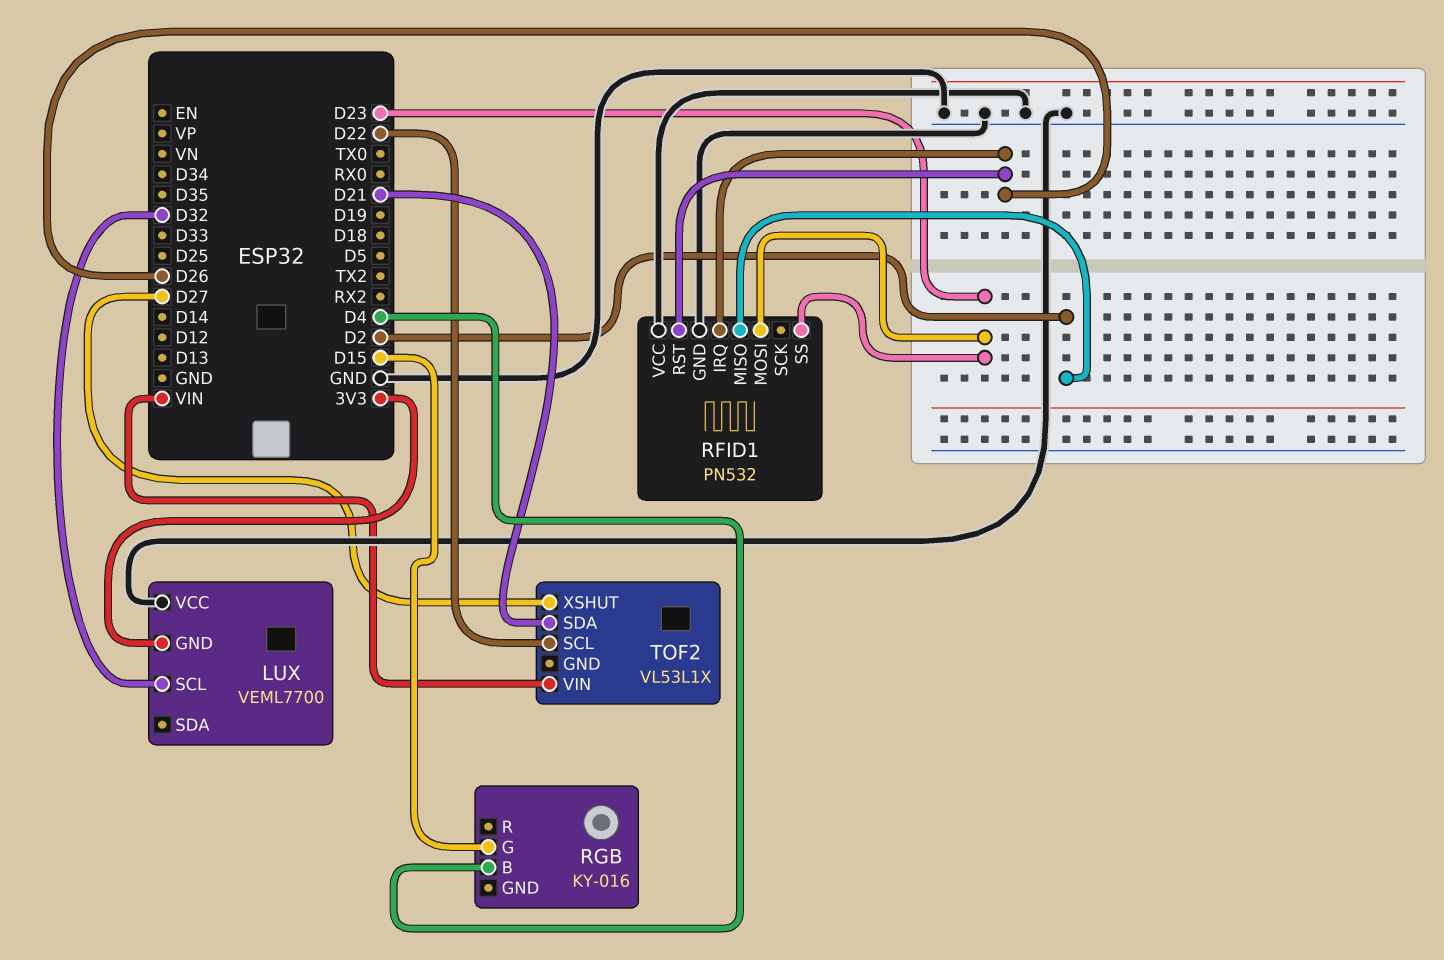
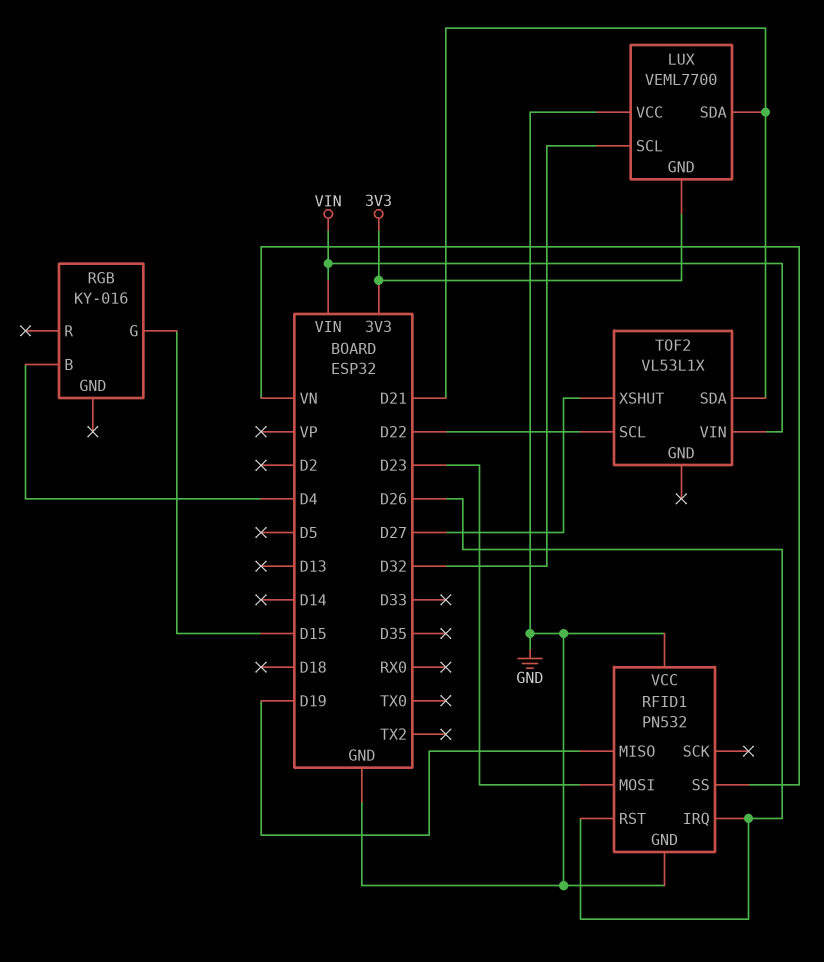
LUX pin SDA: none -> D21
RFID1 pin MISO: D2 -> D19
RFID1 pin SS: D23 -> VN

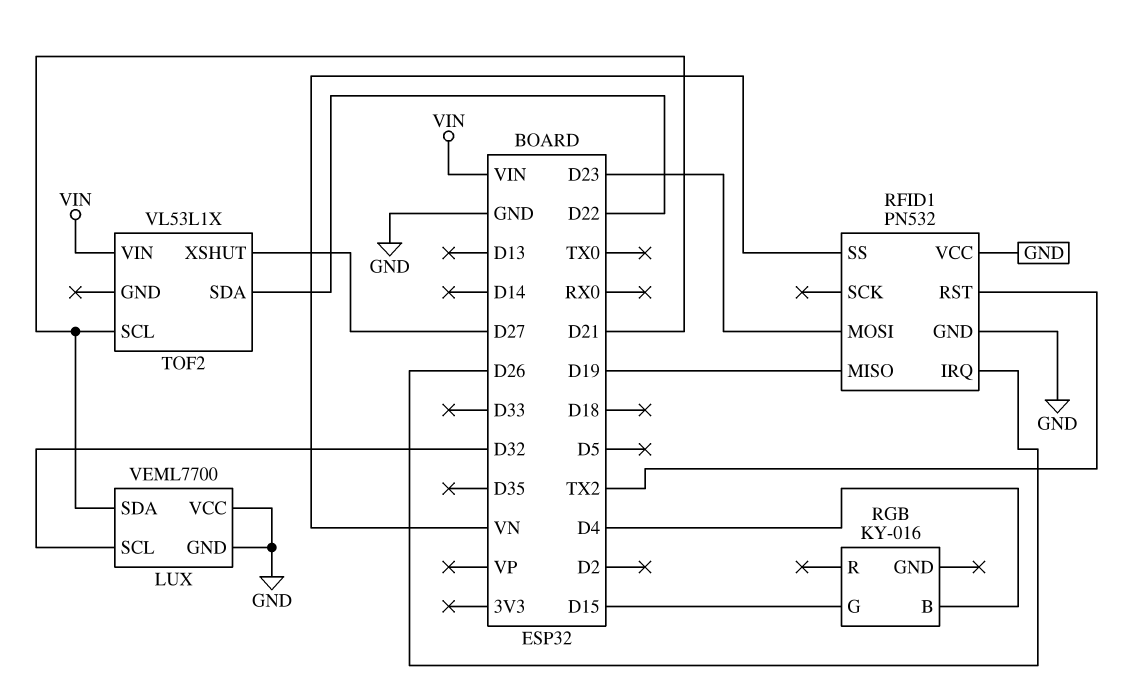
LUX pin GND: 3V3 -> GND
RFID1 pin RST: D26 -> TX2
TOF2 pin SCL: D22 -> D21
TOF2 pin SDA: D21 -> D22

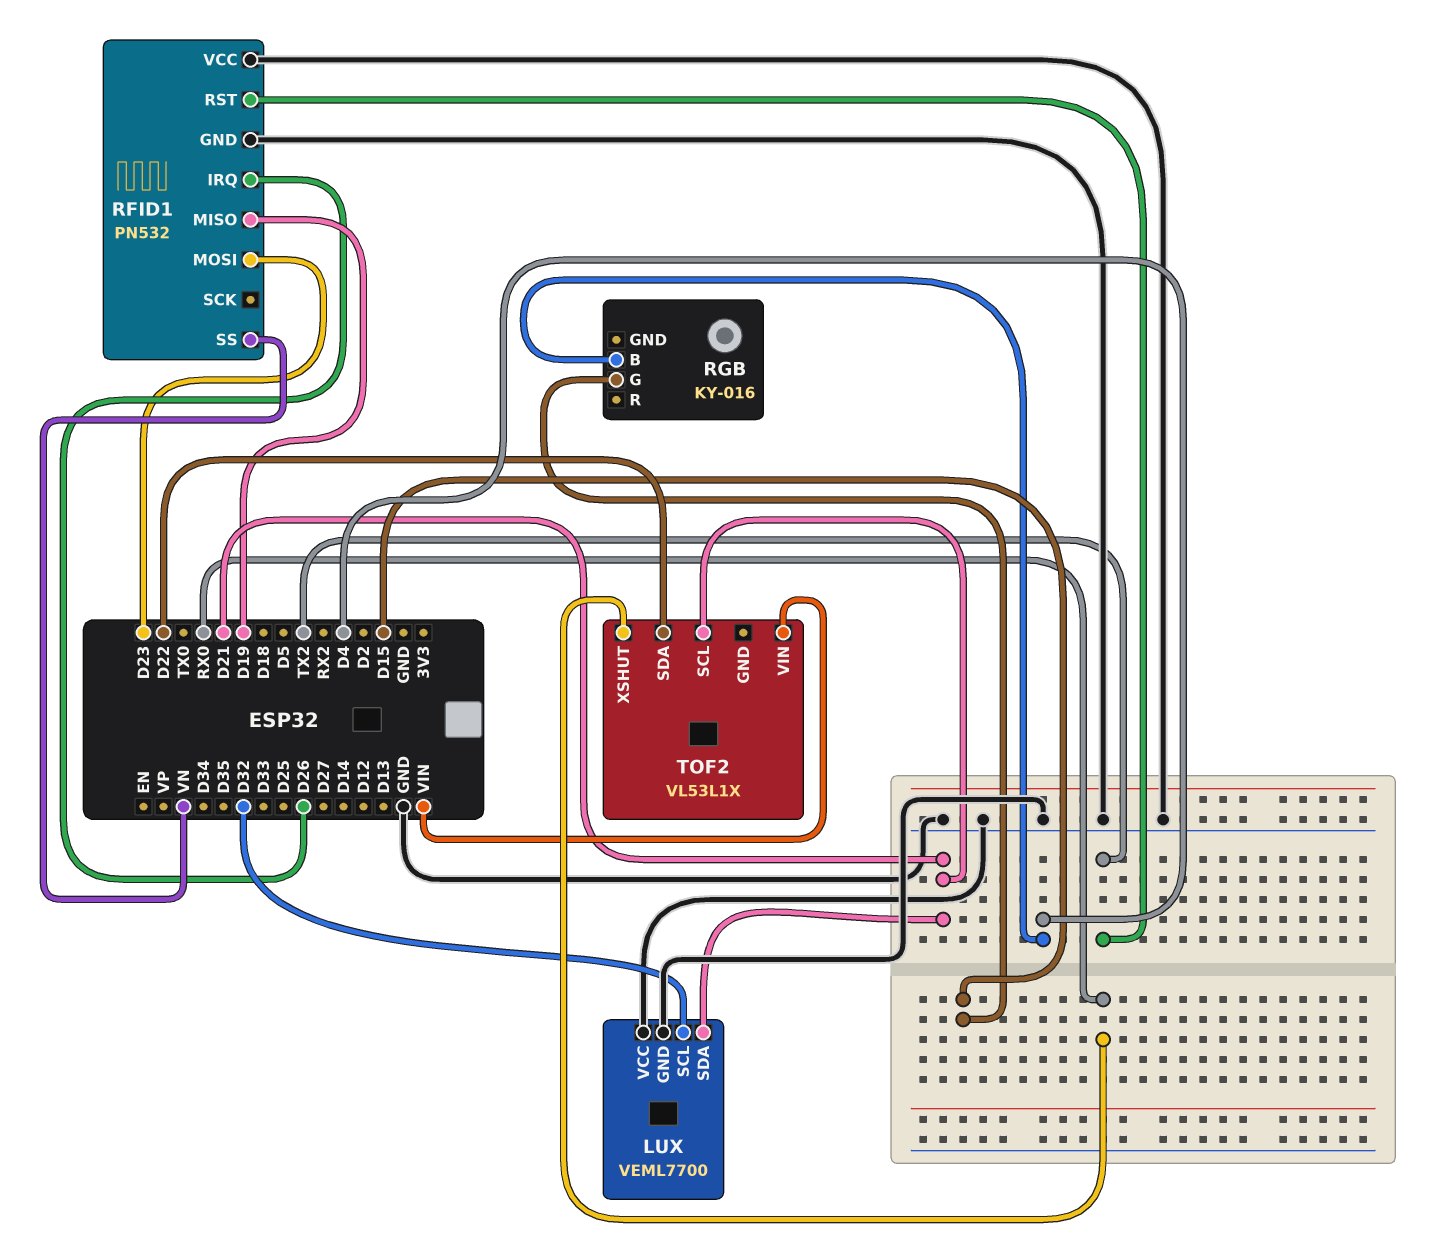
TOF2 pin XSHUT: D27 -> RX0

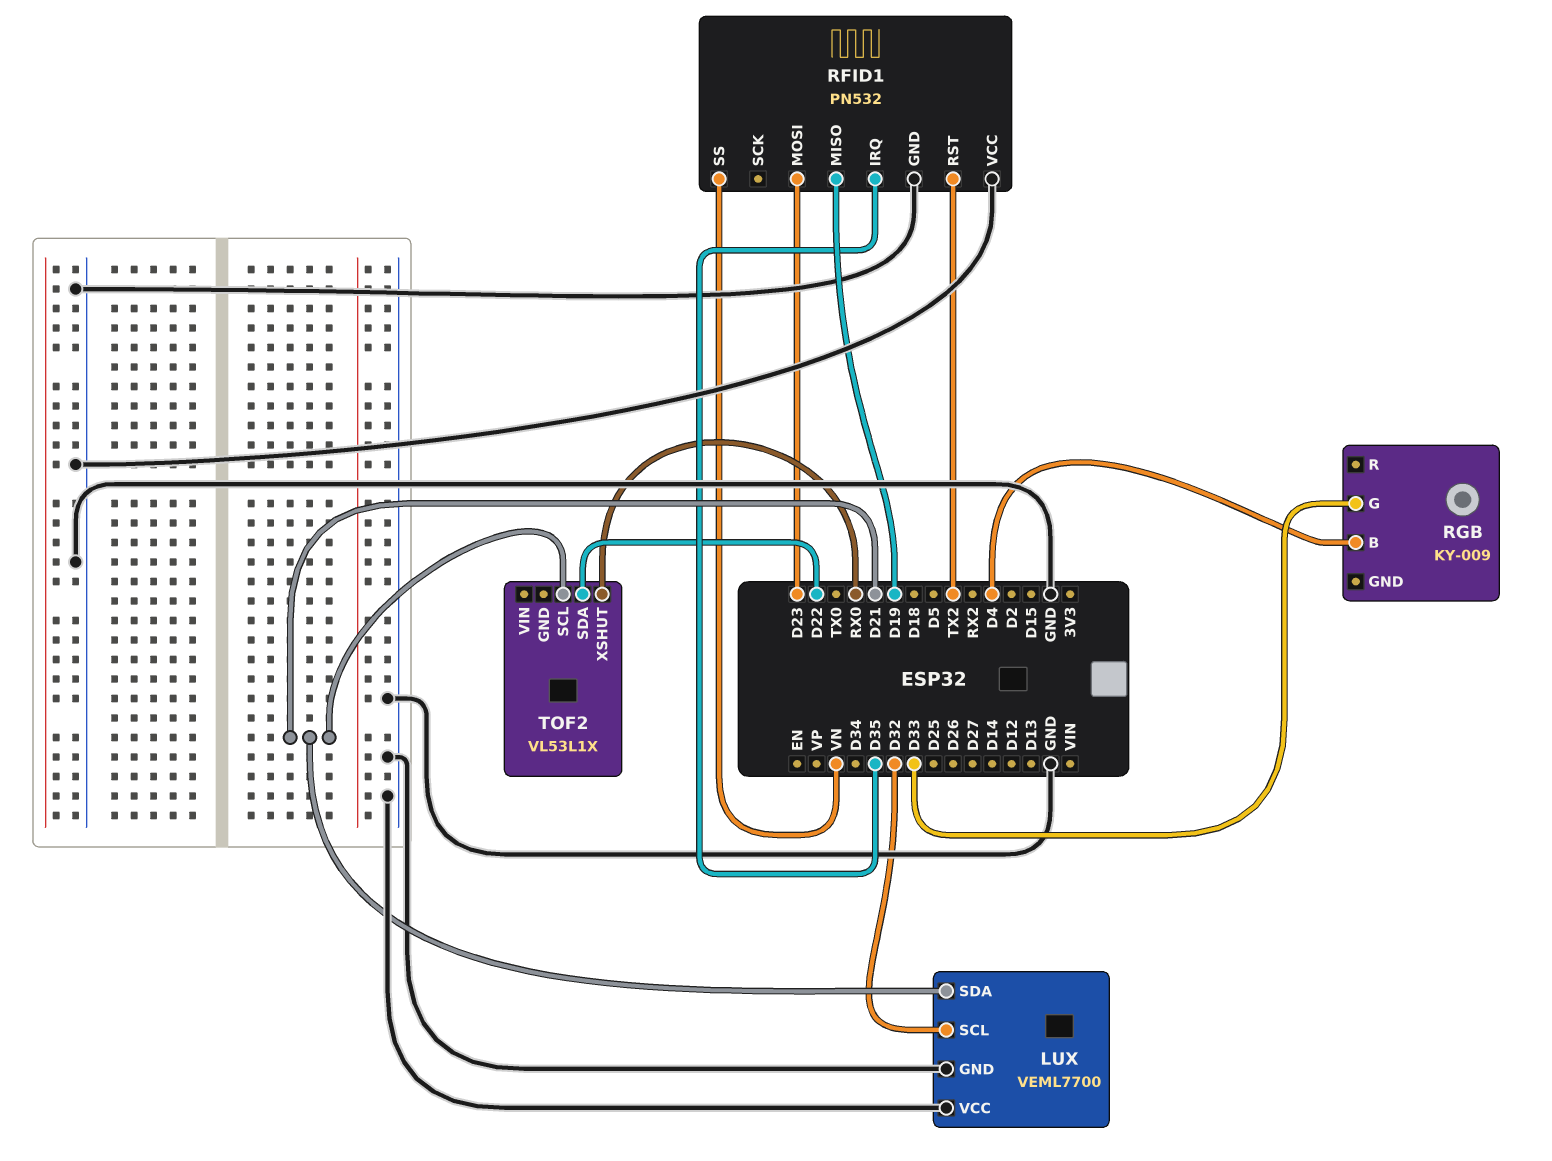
RFID1 pin IRQ: D26 -> D35
RGB: KY-016 -> KY-009
RGB pin G: D15 -> D33
TOF2 pin VIN: VIN -> none

